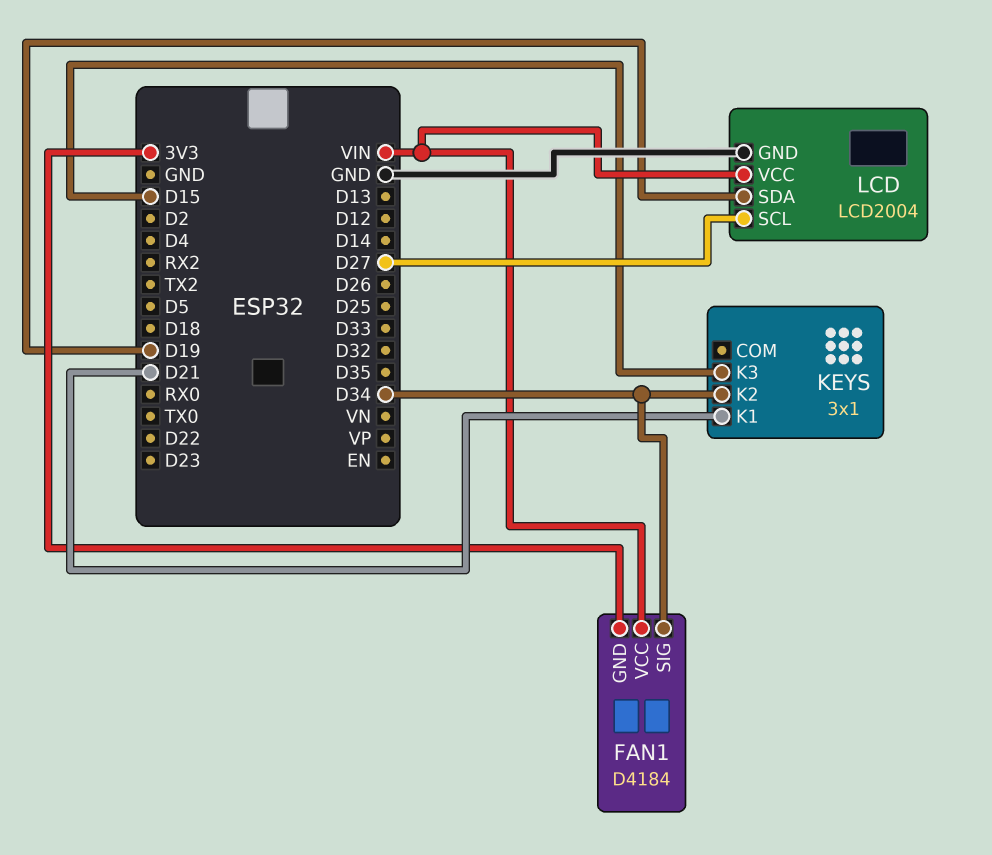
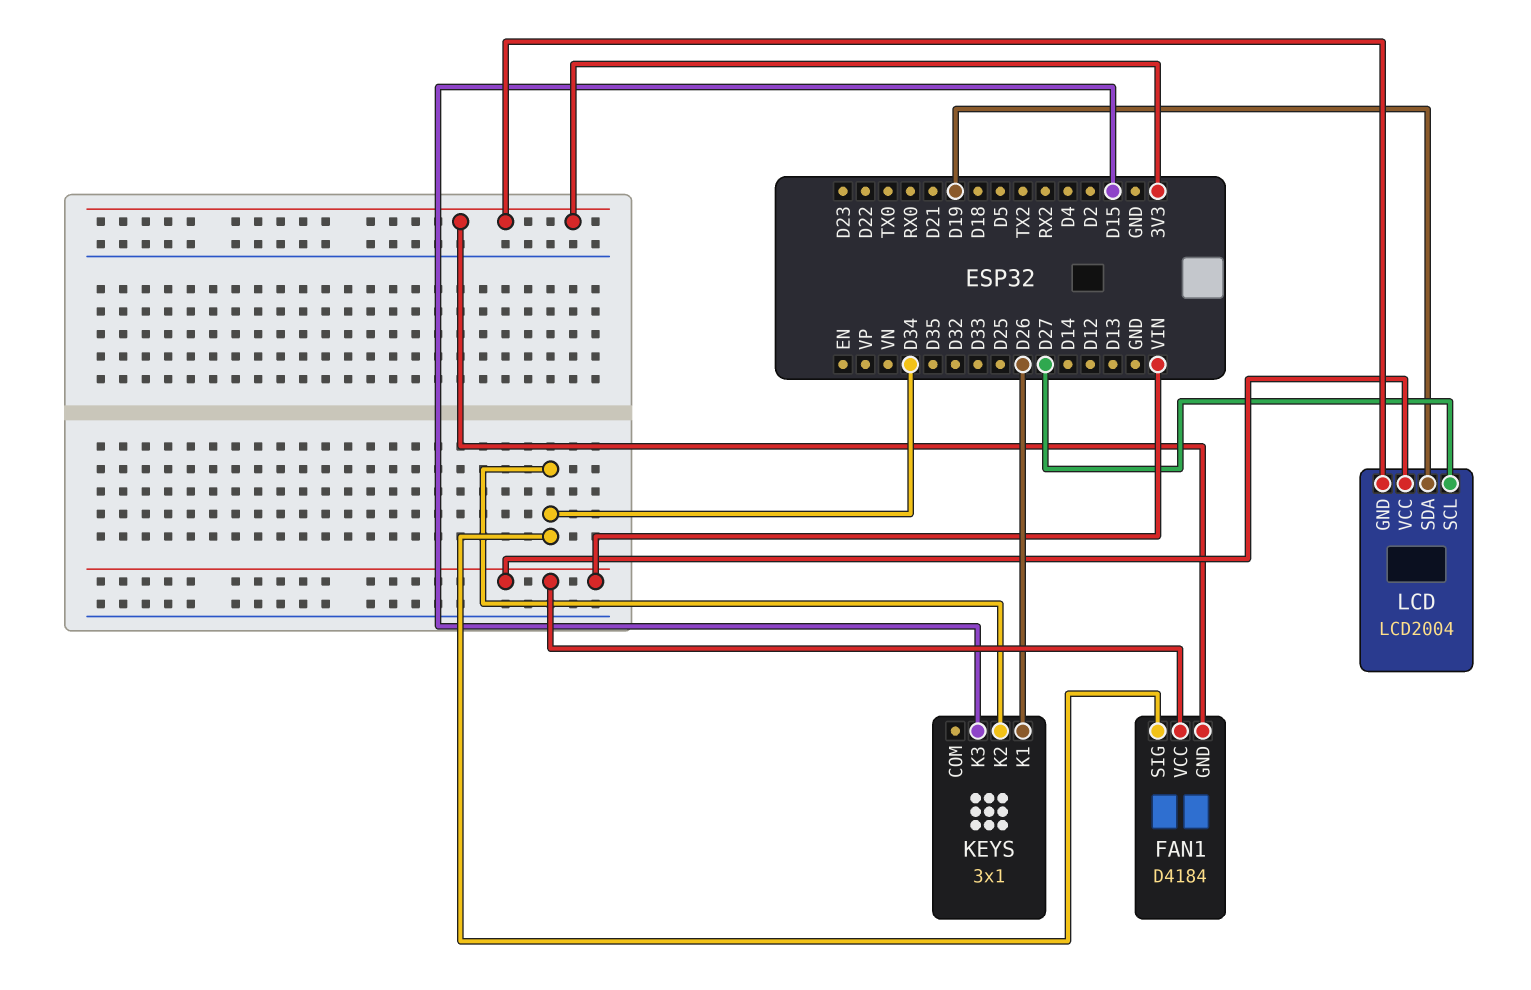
KEYS pin K1: D21 -> D26
LCD pin GND: GND -> 3V3

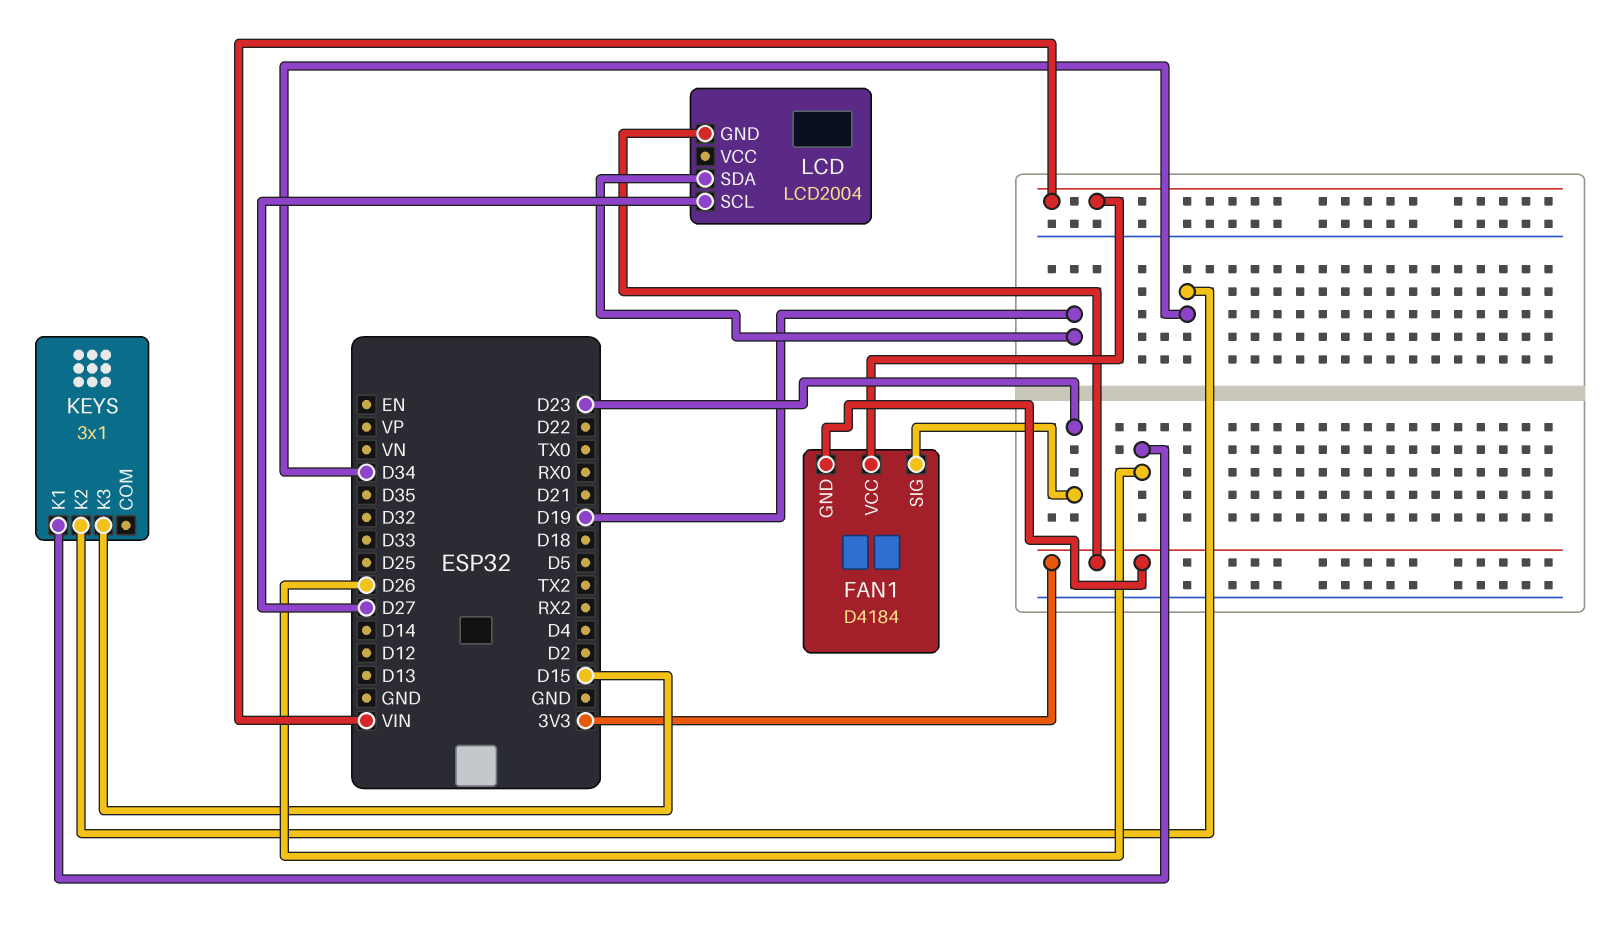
FAN1 pin SIG: D34 -> D23
LCD pin VCC: VIN -> none

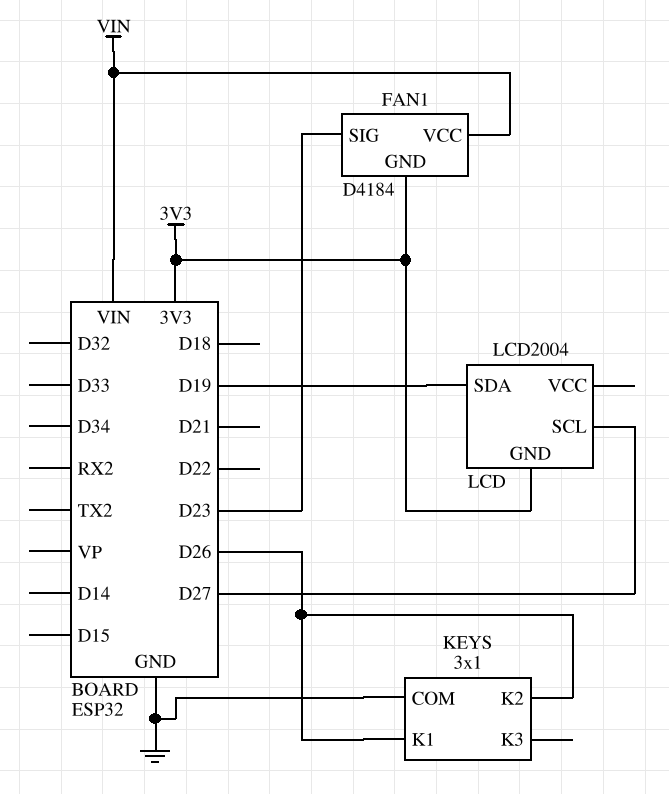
KEYS pin COM: none -> GND
KEYS pin K2: D34 -> D26
KEYS pin K3: D15 -> none

